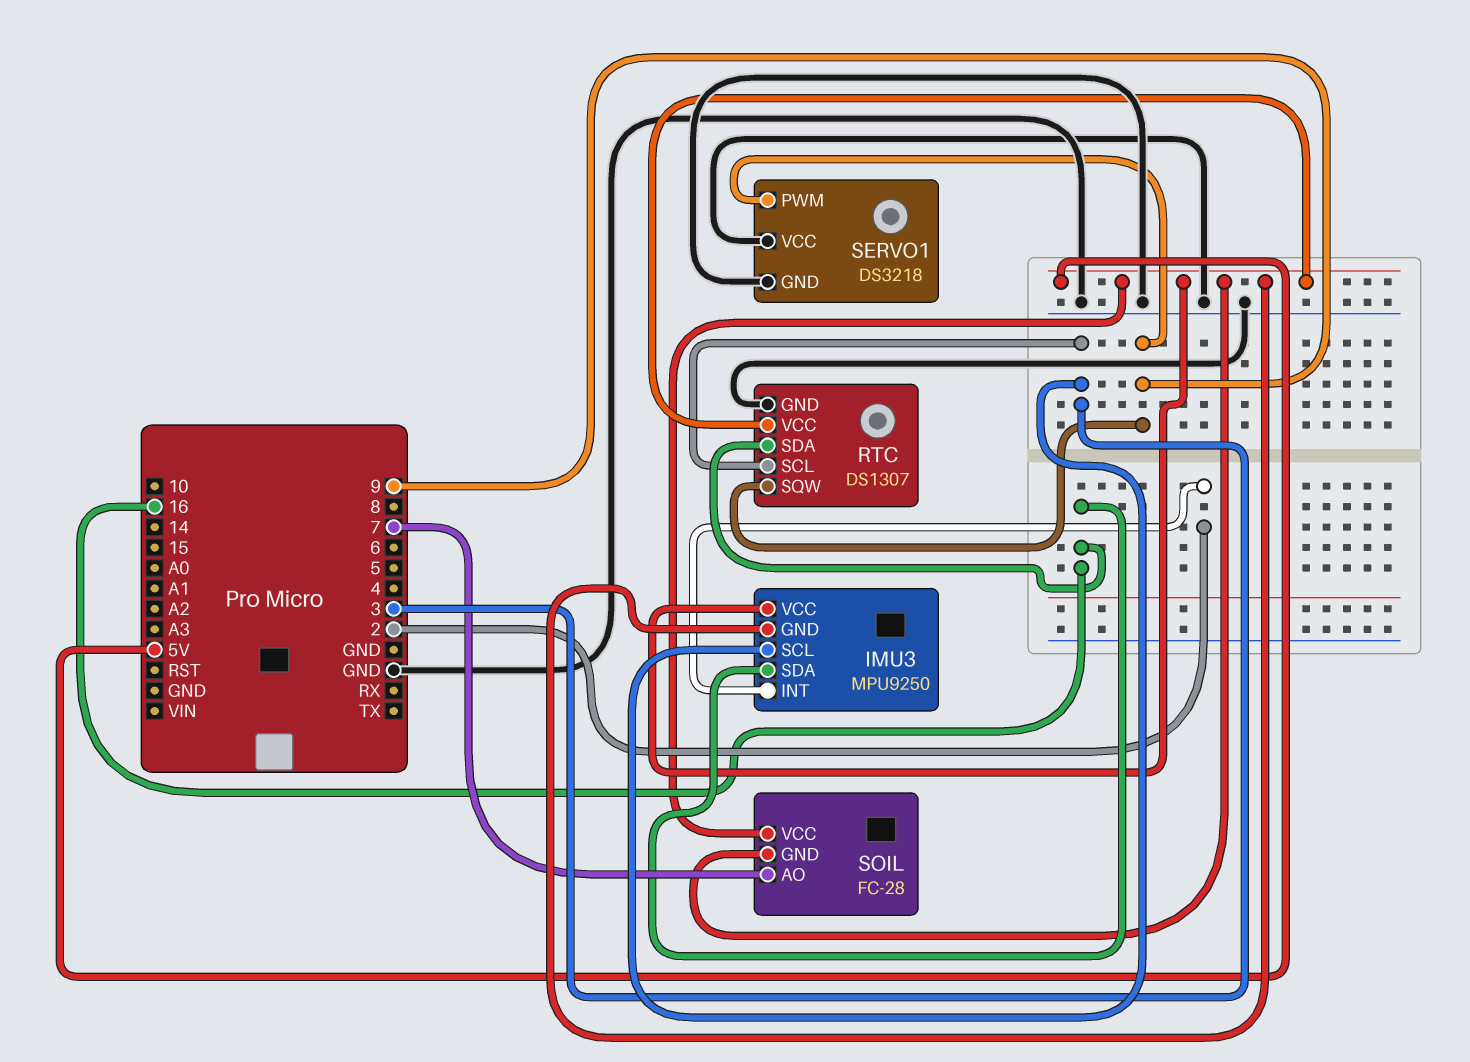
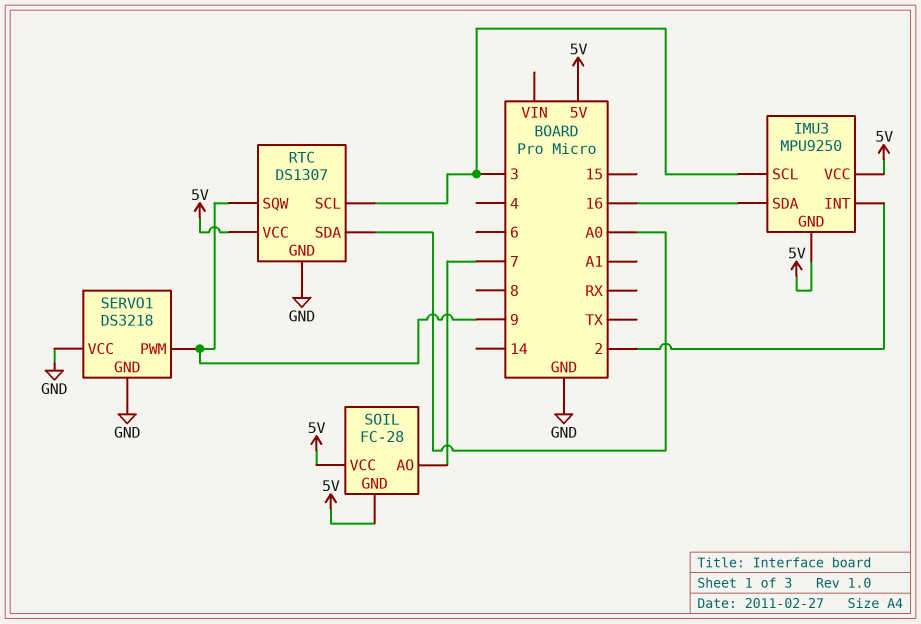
RTC pin SDA: 16 -> A0

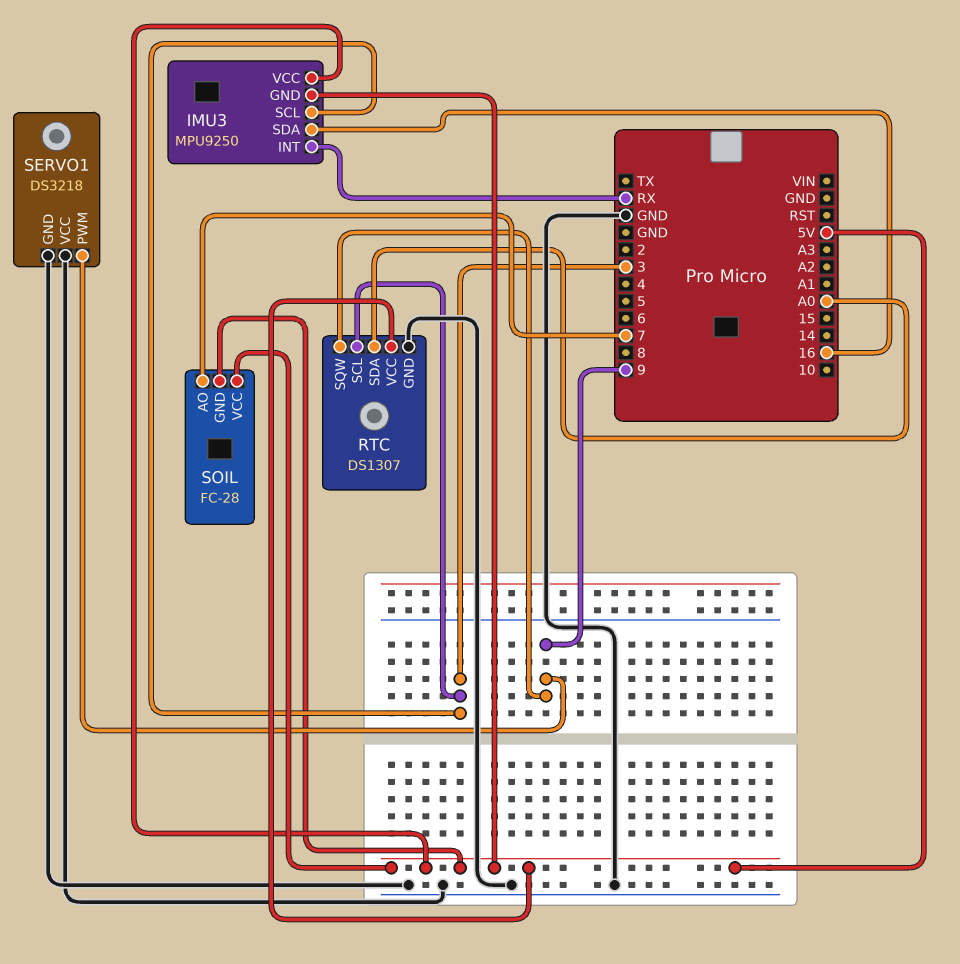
IMU3 pin INT: 2 -> RX

